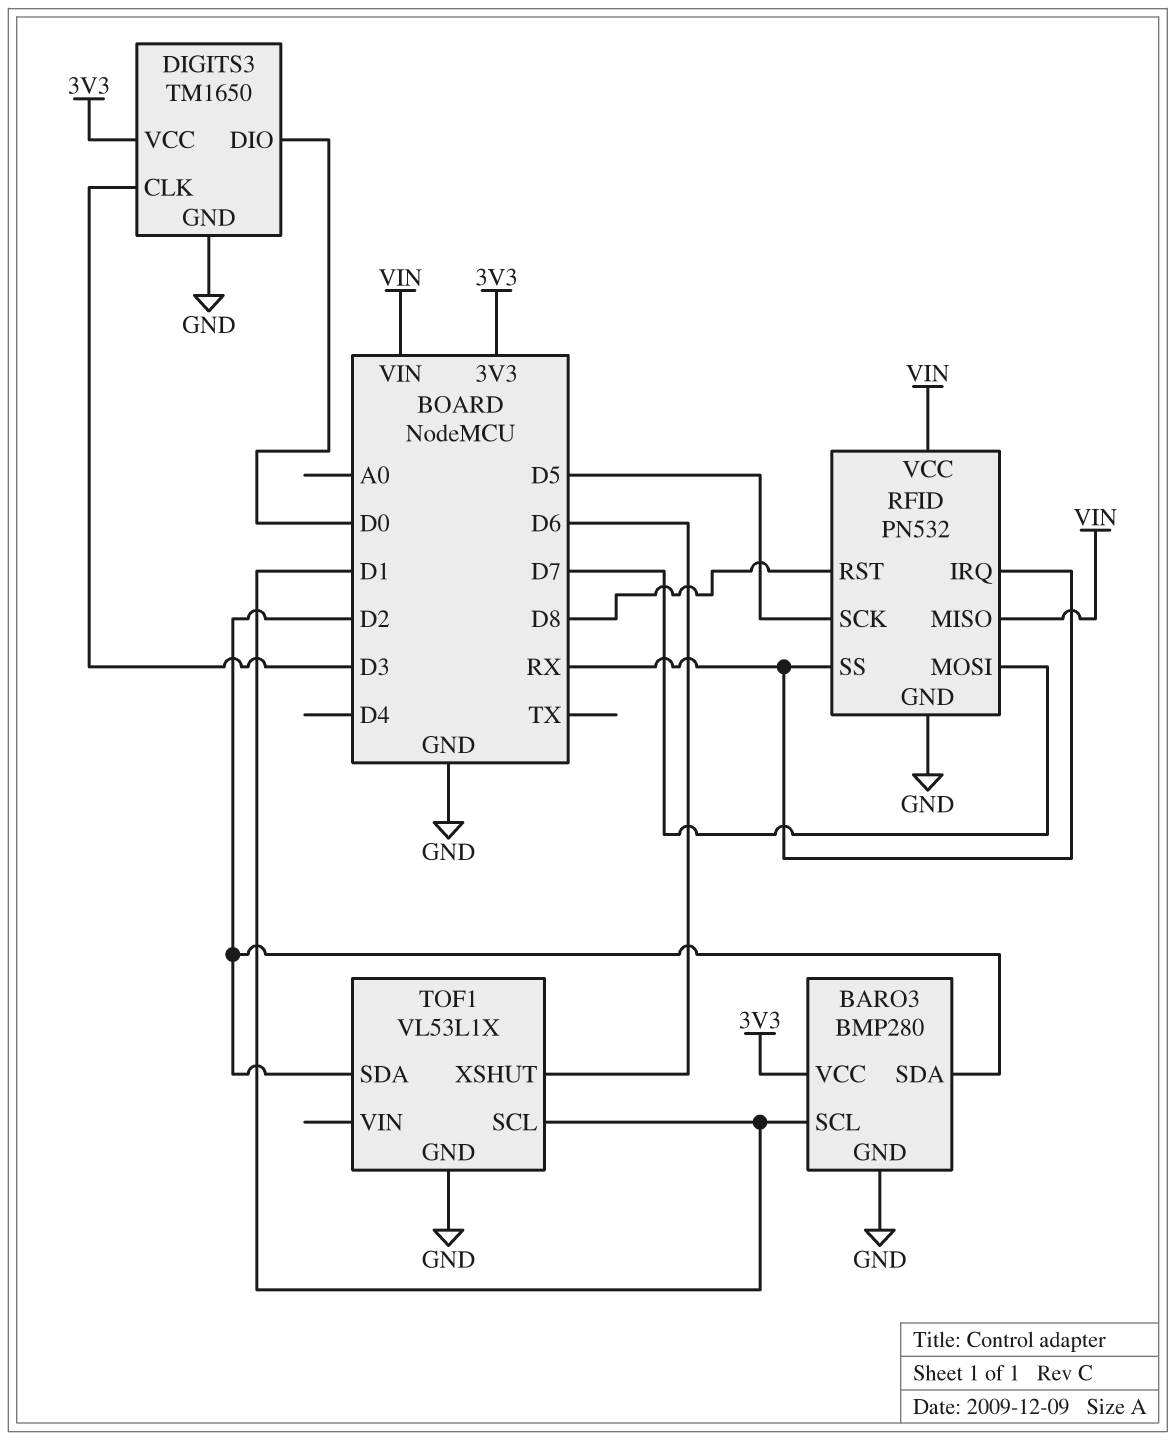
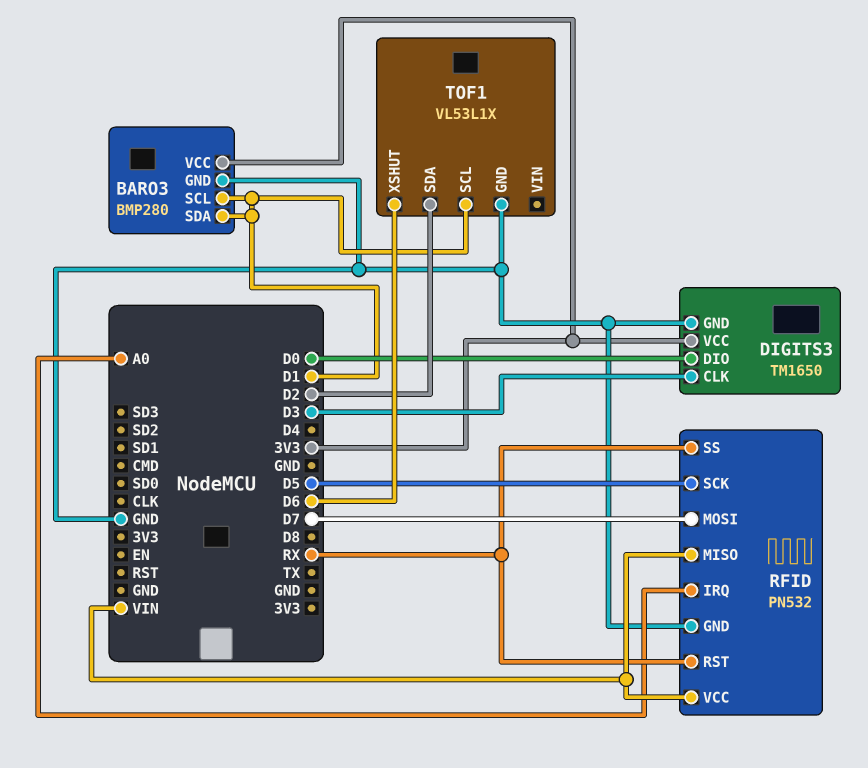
BARO3 pin SDA: D2 -> D1
RFID pin IRQ: RX -> A0
RFID pin RST: D8 -> RX

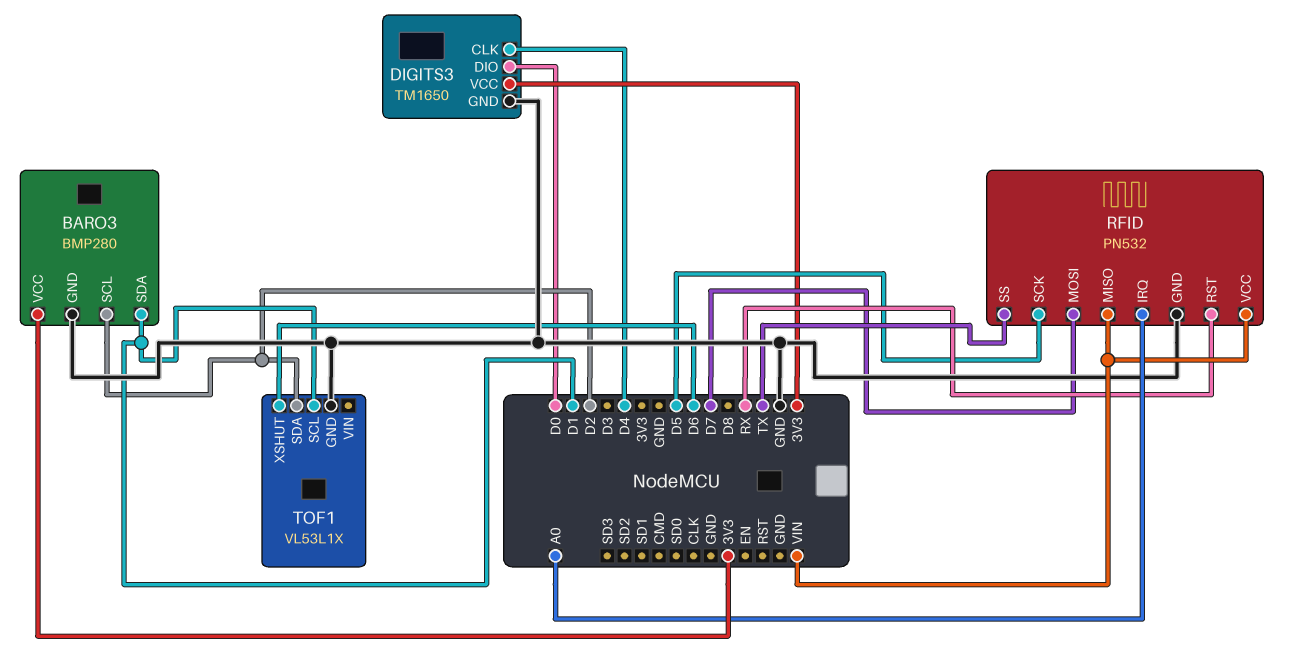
BARO3 pin SCL: D1 -> D2
DIGITS3 pin CLK: D3 -> D4
RFID pin SS: RX -> TX

